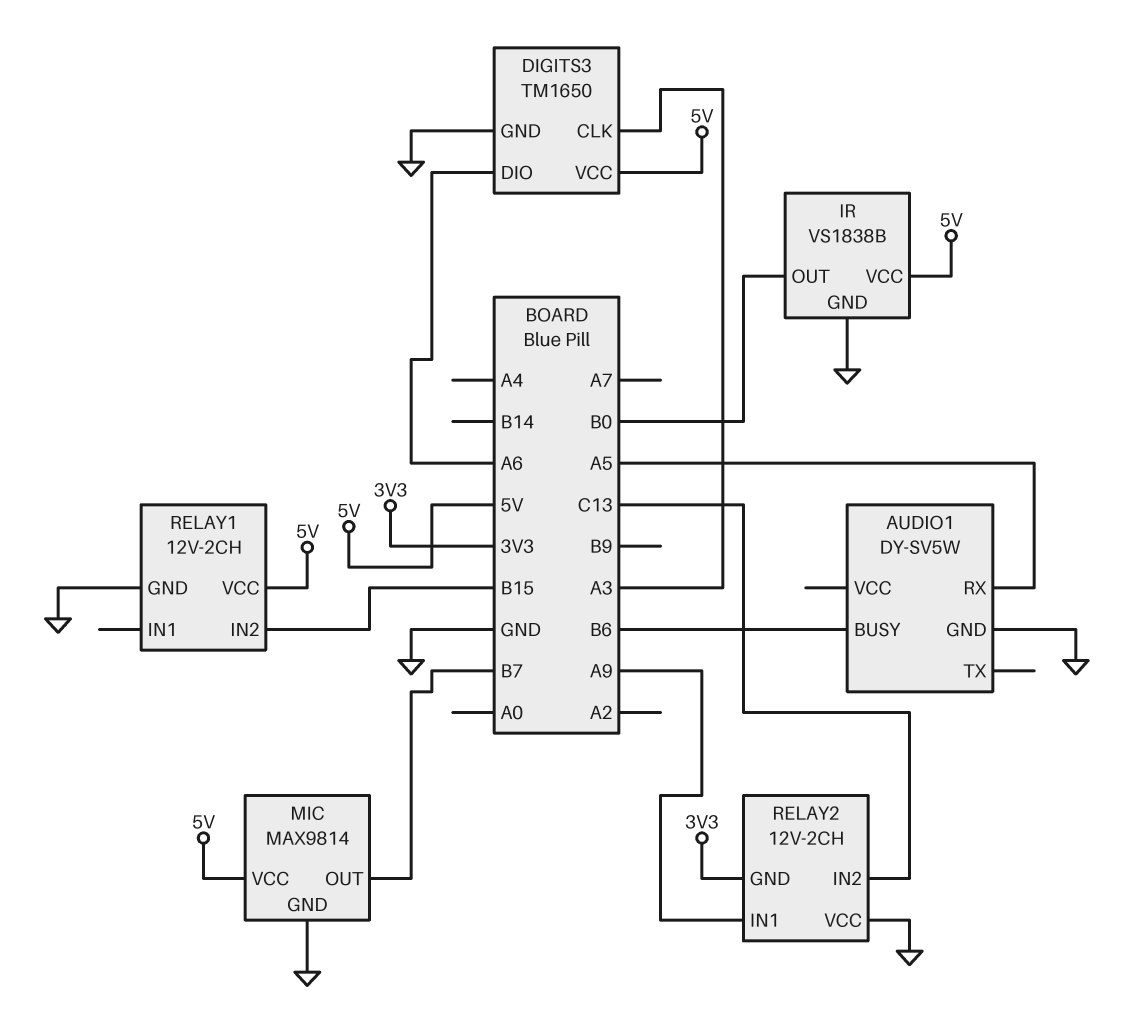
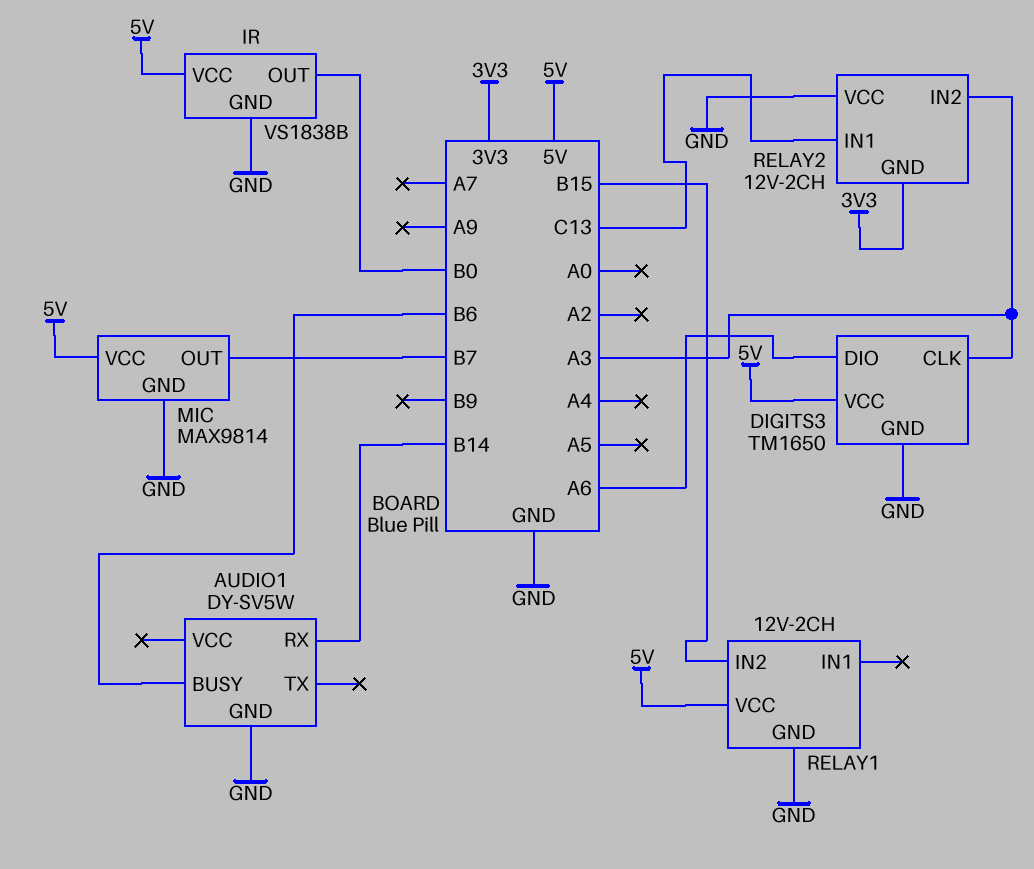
AUDIO1 pin RX: A5 -> B14
RELAY2 pin IN1: A9 -> C13
RELAY2 pin IN2: C13 -> A3

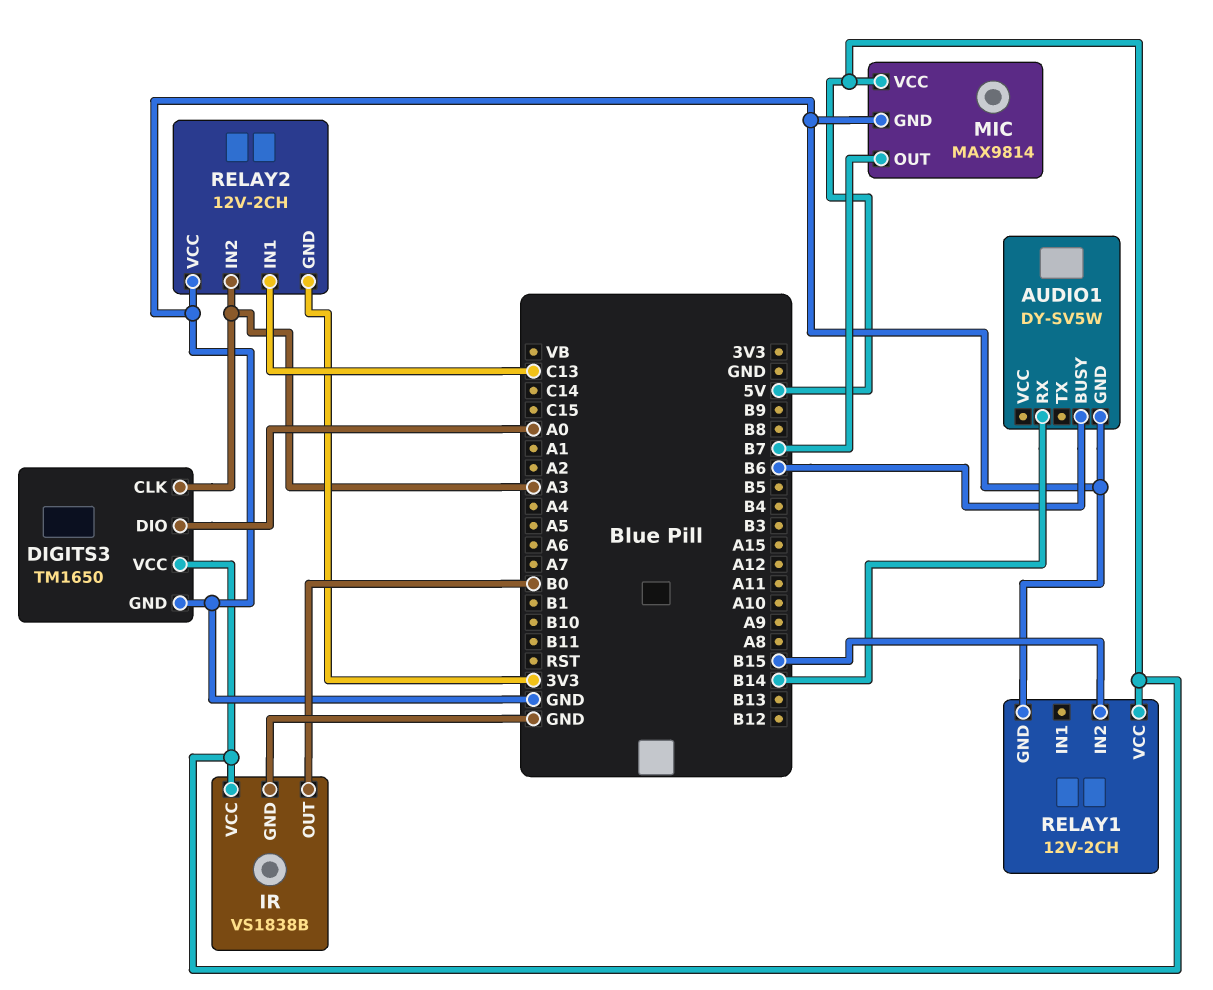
DIGITS3 pin DIO: A6 -> A0

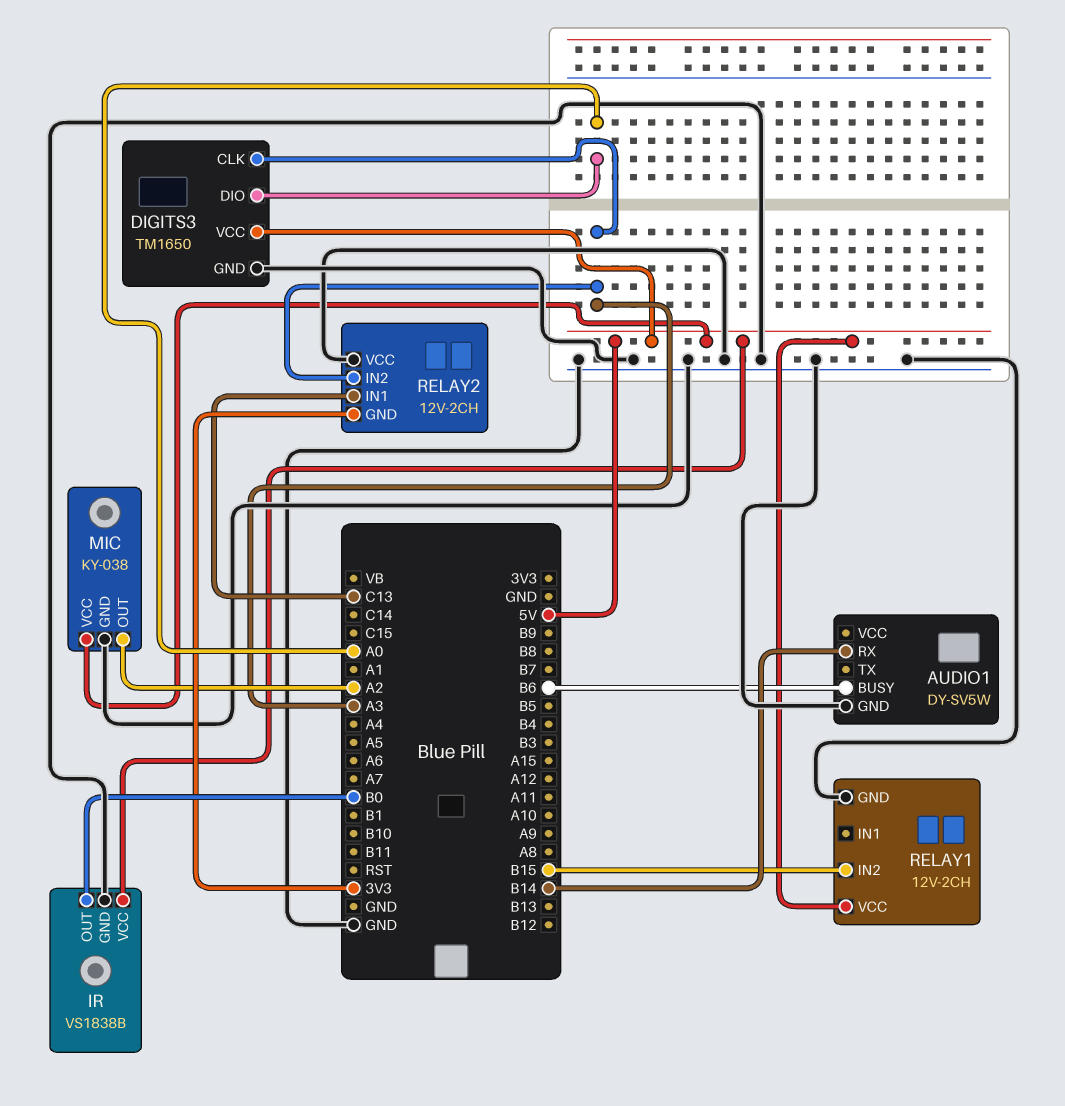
MIC: MAX9814 -> KY-038
MIC pin OUT: B7 -> A2

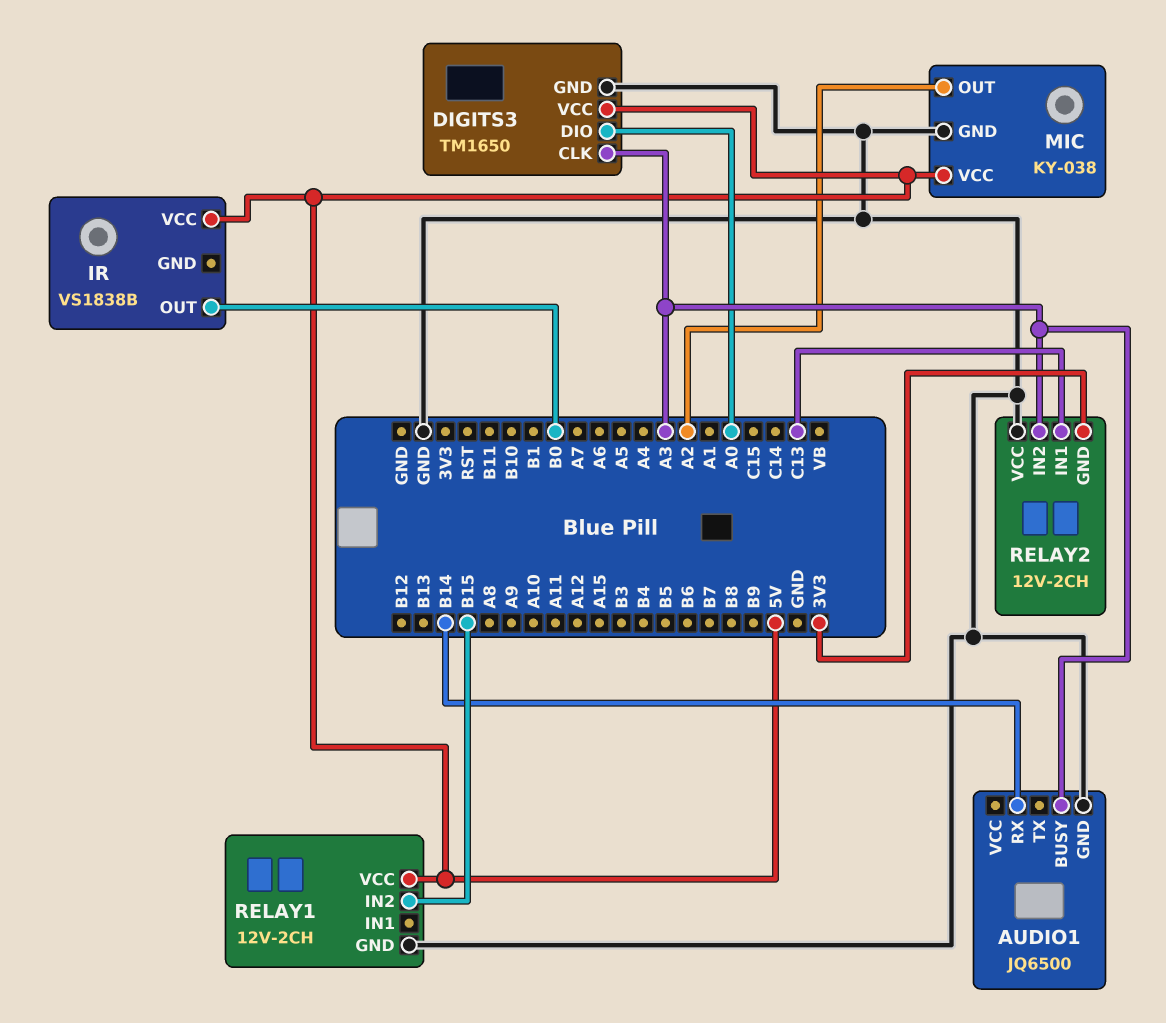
AUDIO1: DY-SV5W -> JQ6500
AUDIO1 pin BUSY: B6 -> A3
IR pin GND: GND -> none

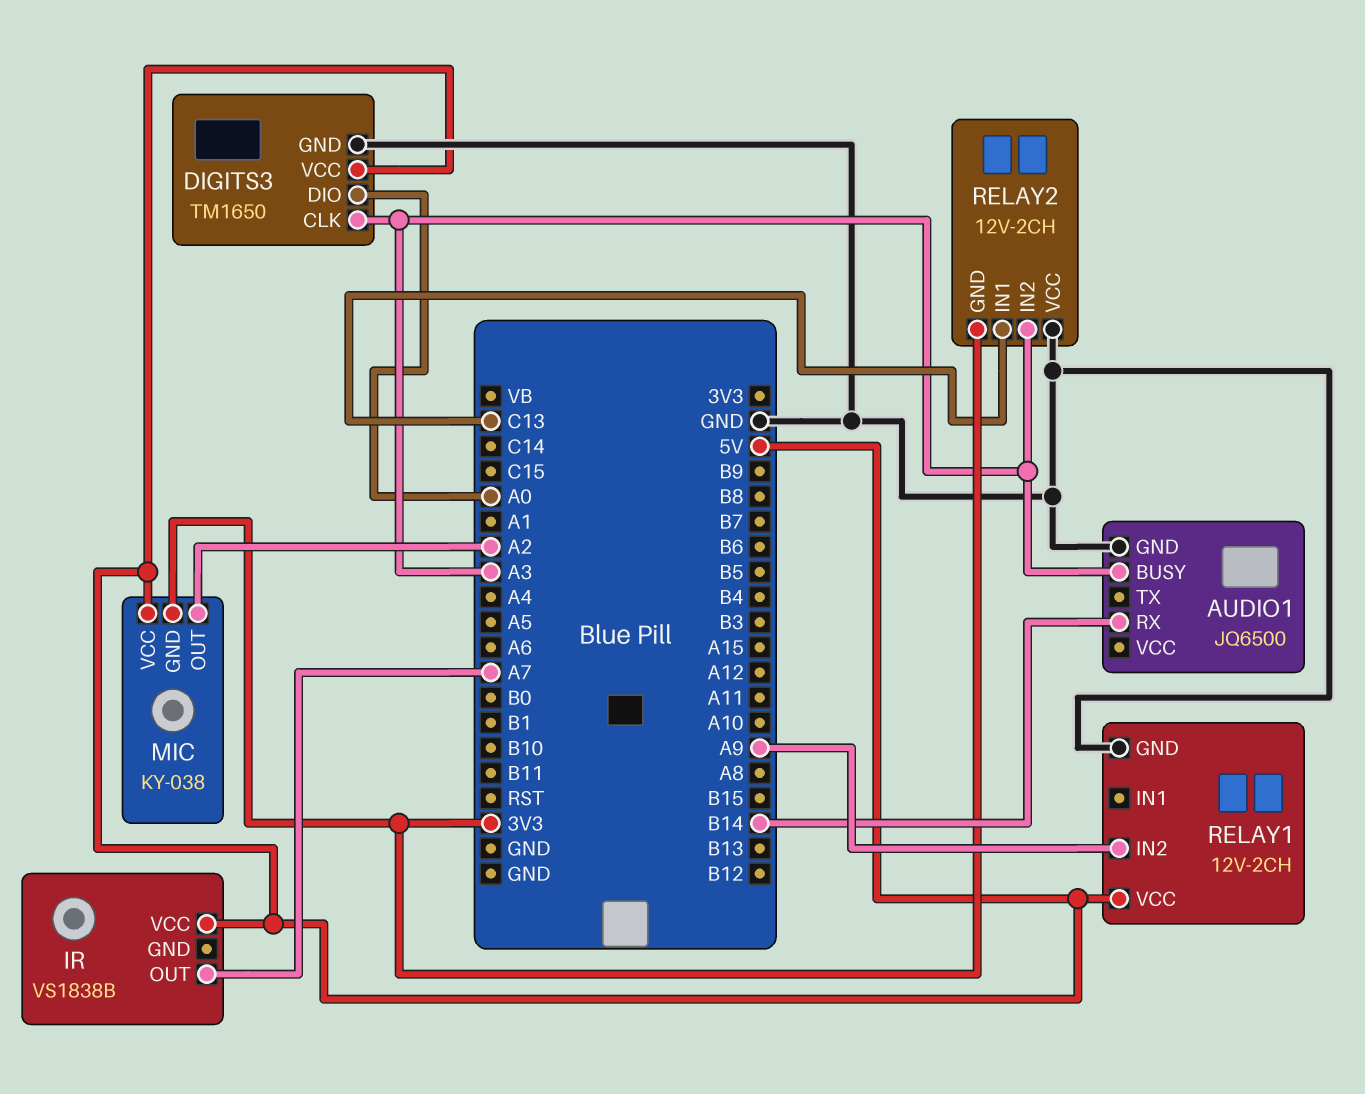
IR pin OUT: B0 -> A7
MIC pin GND: GND -> 3V3
RELAY1 pin IN2: B15 -> A9

